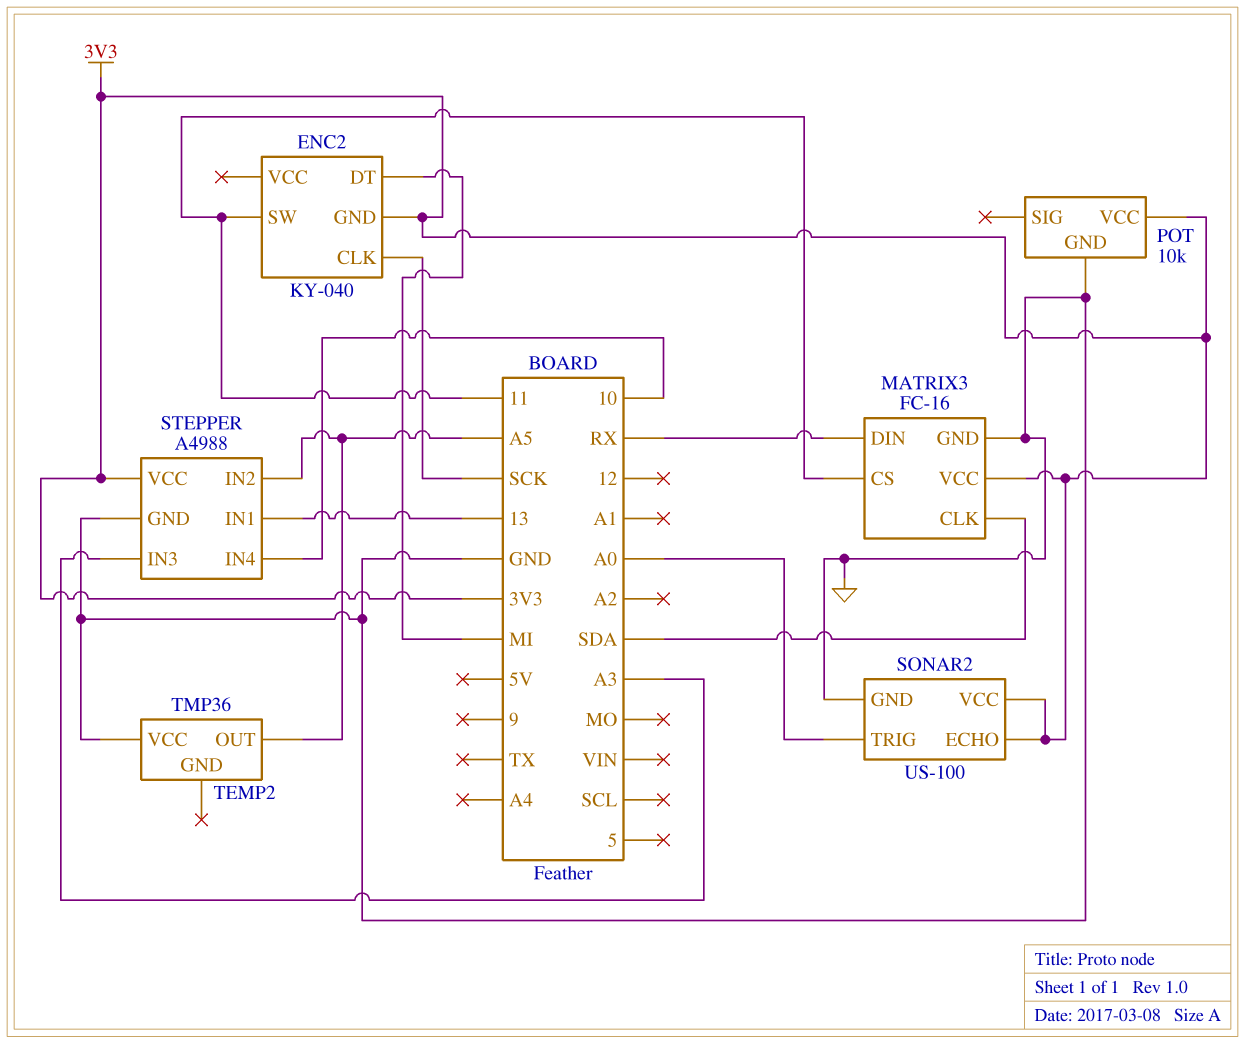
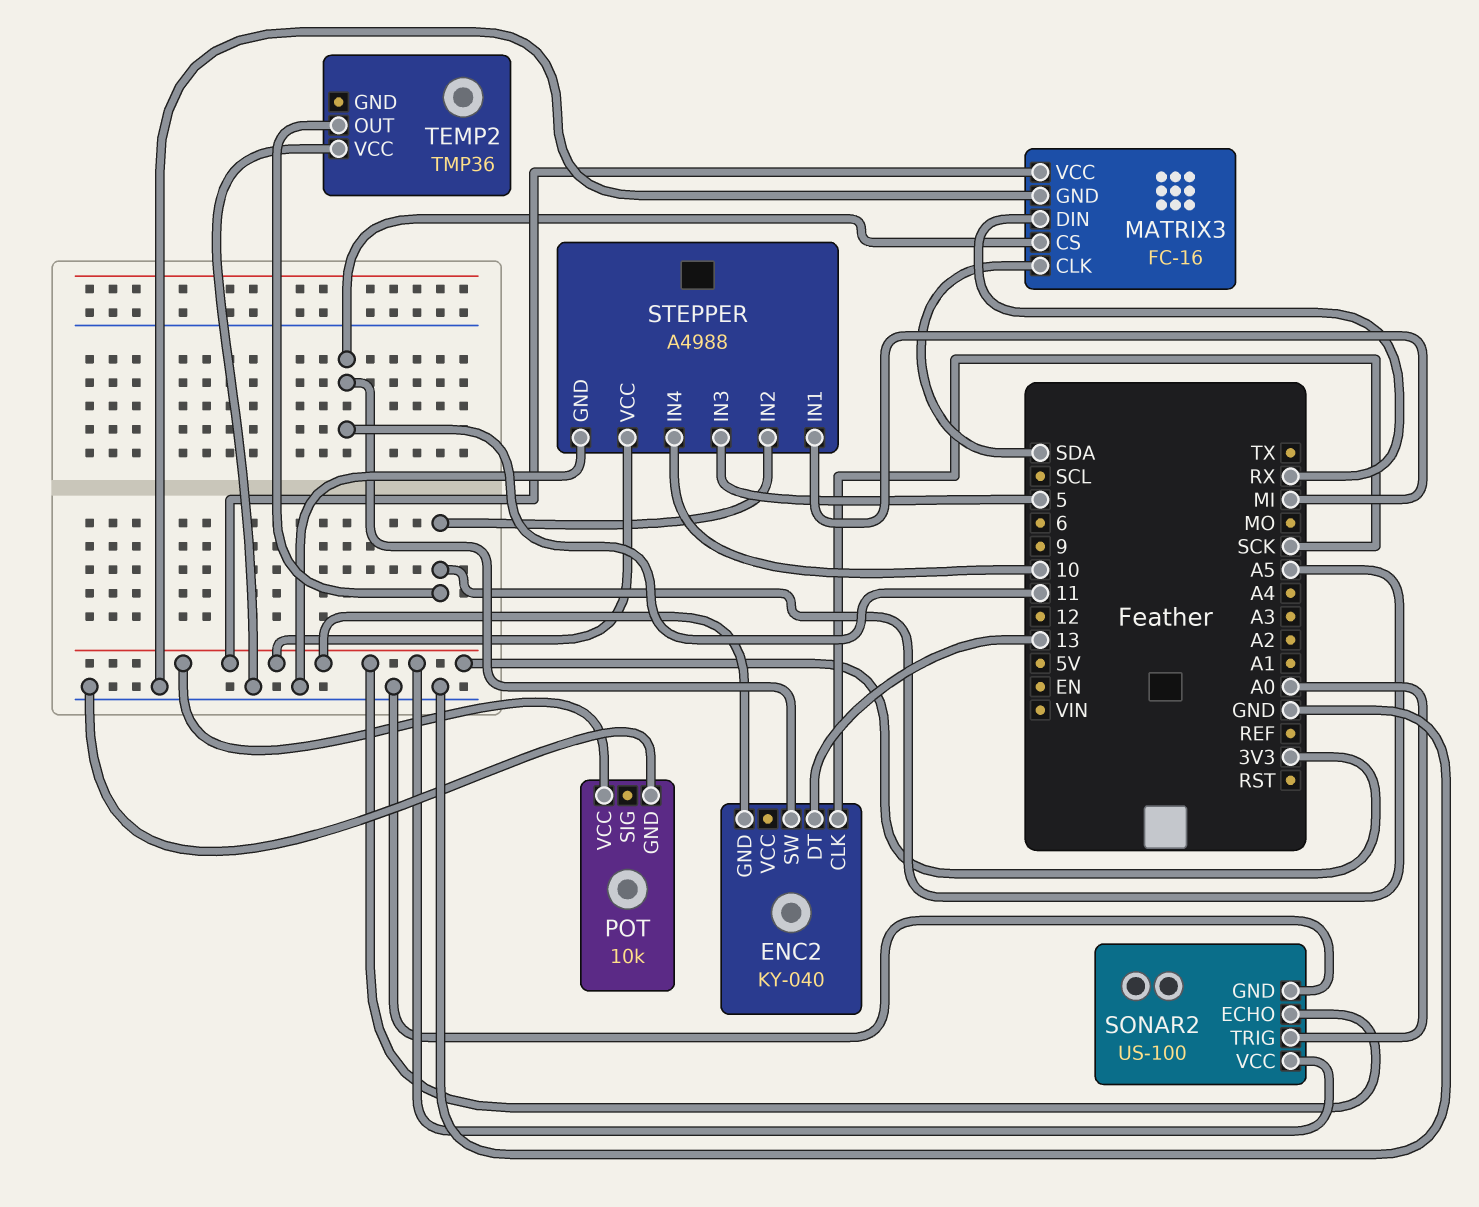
ENC2 pin DT: MI -> 13
STEPPER pin IN1: 13 -> MI
STEPPER pin IN3: A3 -> 5

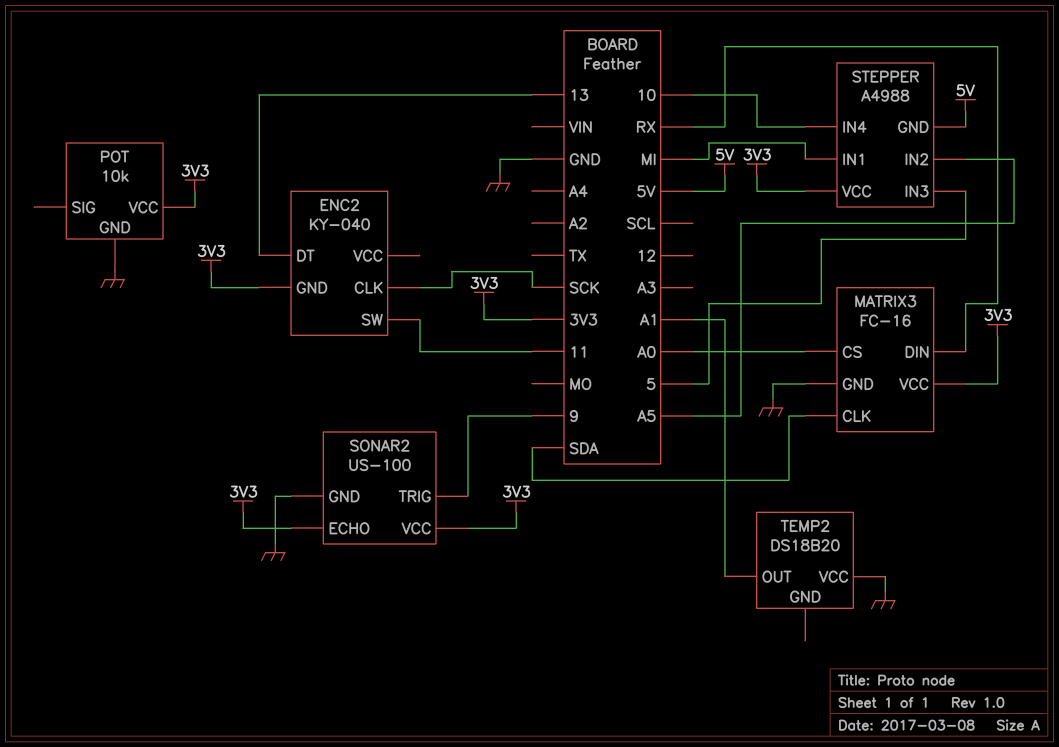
MATRIX3 pin CS: 11 -> A0
SONAR2 pin TRIG: A0 -> 9
STEPPER pin GND: GND -> 5V
TEMP2: TMP36 -> DS18B20
TEMP2 pin OUT: A5 -> A1

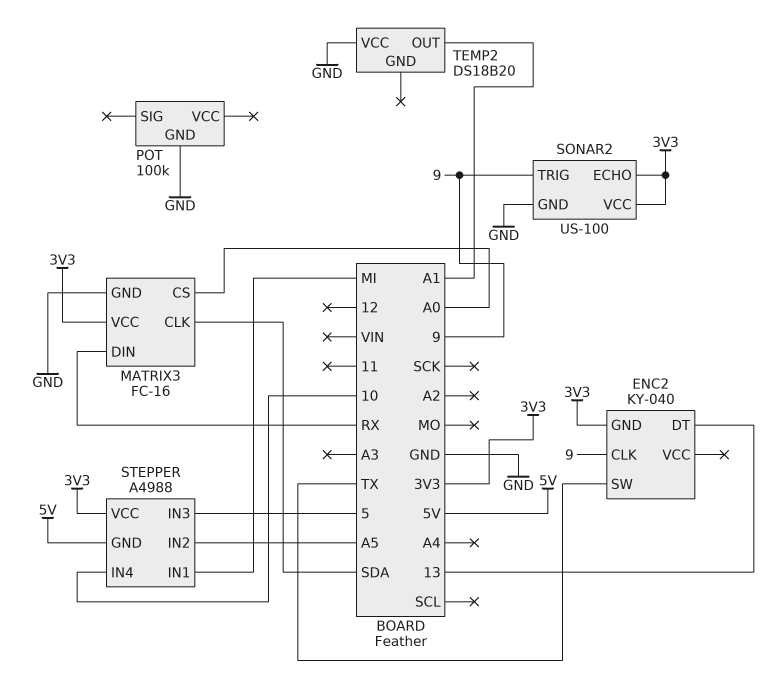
ENC2 pin CLK: SCK -> 9
ENC2 pin SW: 11 -> TX
POT: 10k -> 100k
POT pin VCC: 3V3 -> none

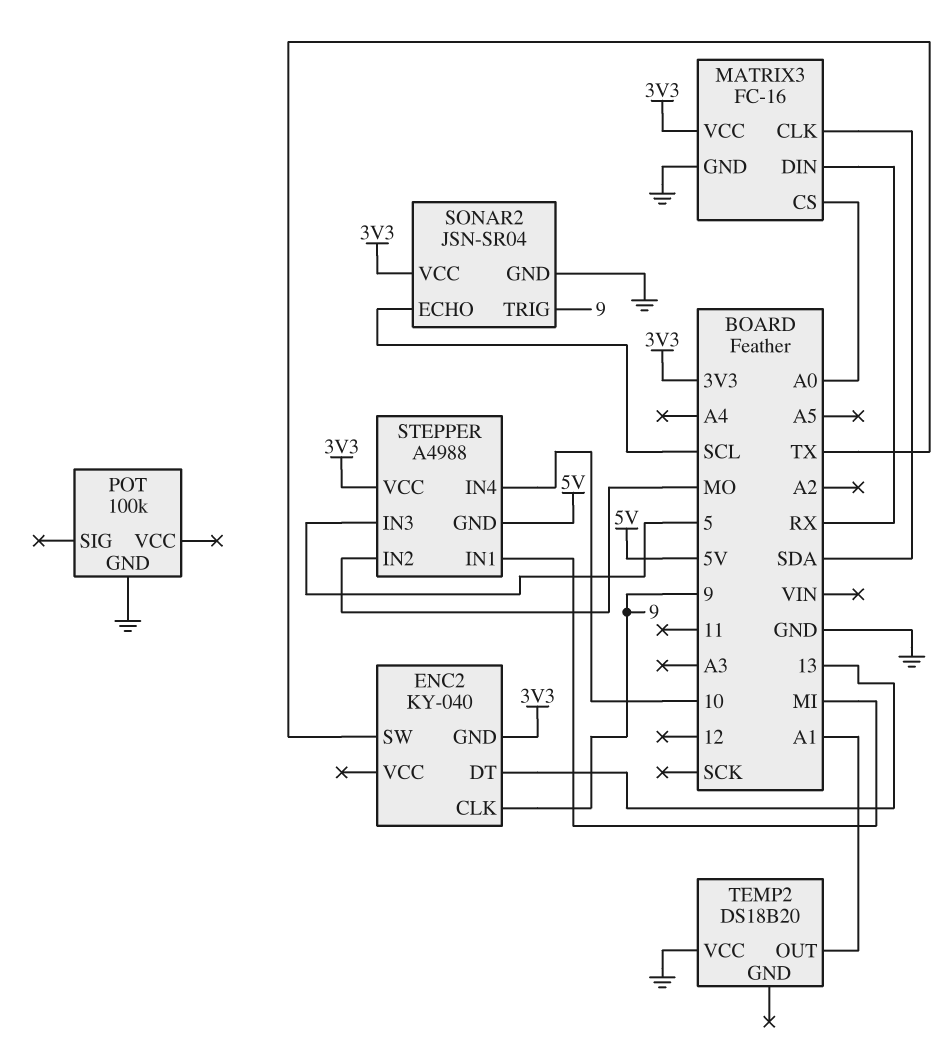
SONAR2: US-100 -> JSN-SR04
SONAR2 pin ECHO: 3V3 -> SCL
STEPPER pin IN2: A5 -> MO

